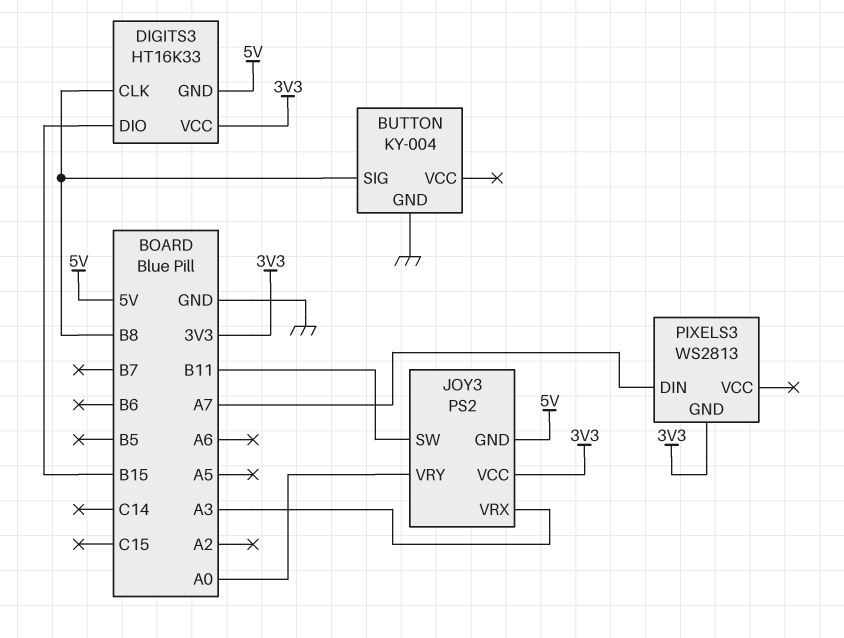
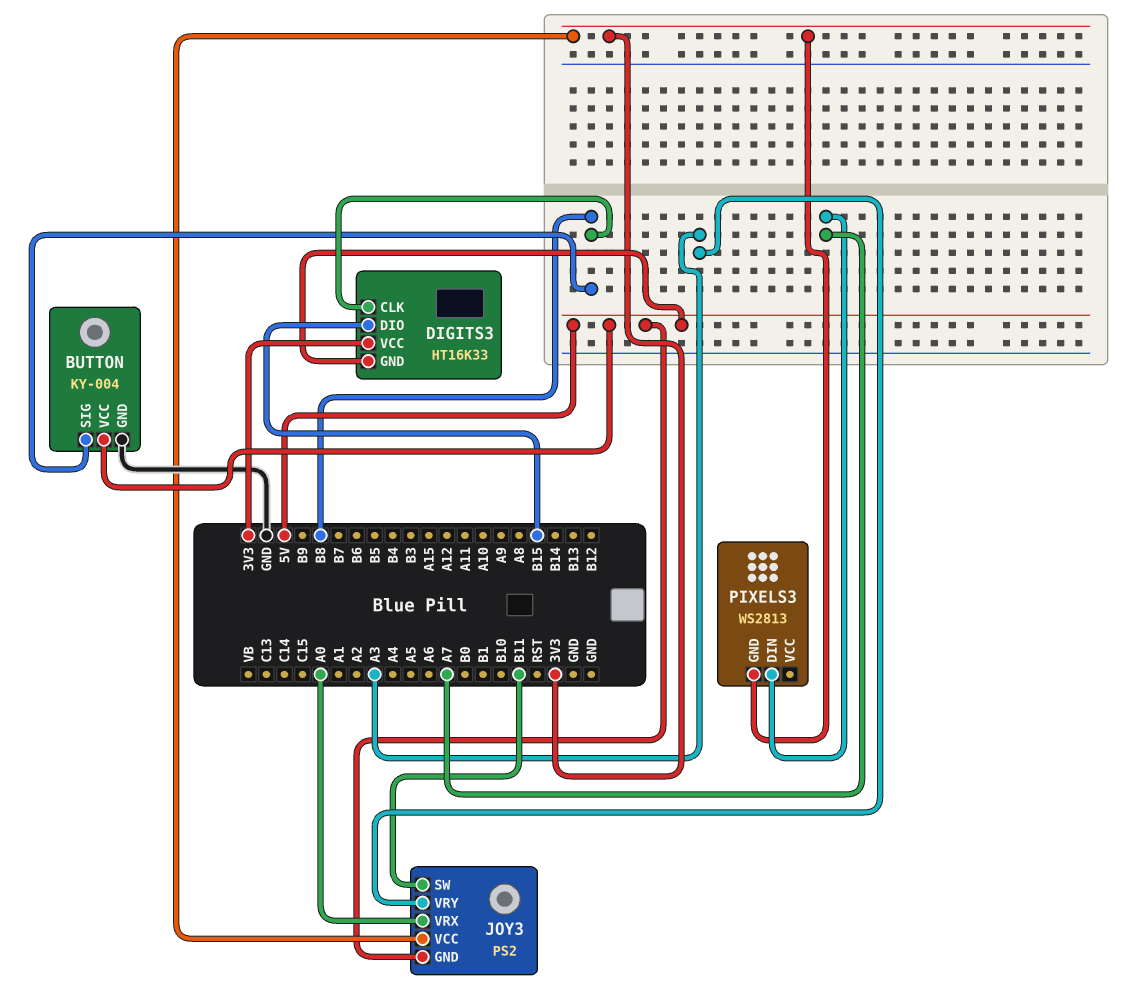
BUTTON pin VCC: none -> 5V
JOY3 pin VRX: A3 -> A0
JOY3 pin VRY: A0 -> A3

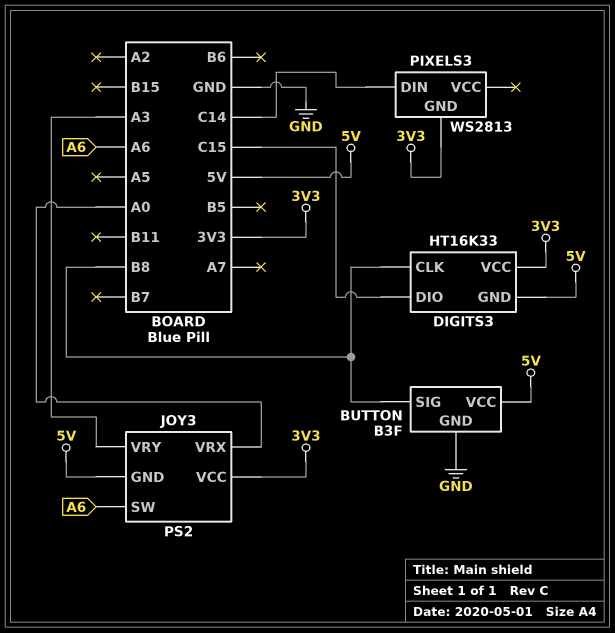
BUTTON: KY-004 -> B3F
DIGITS3 pin DIO: B15 -> C15
JOY3 pin SW: B11 -> A6
PIXELS3 pin DIN: A7 -> C14

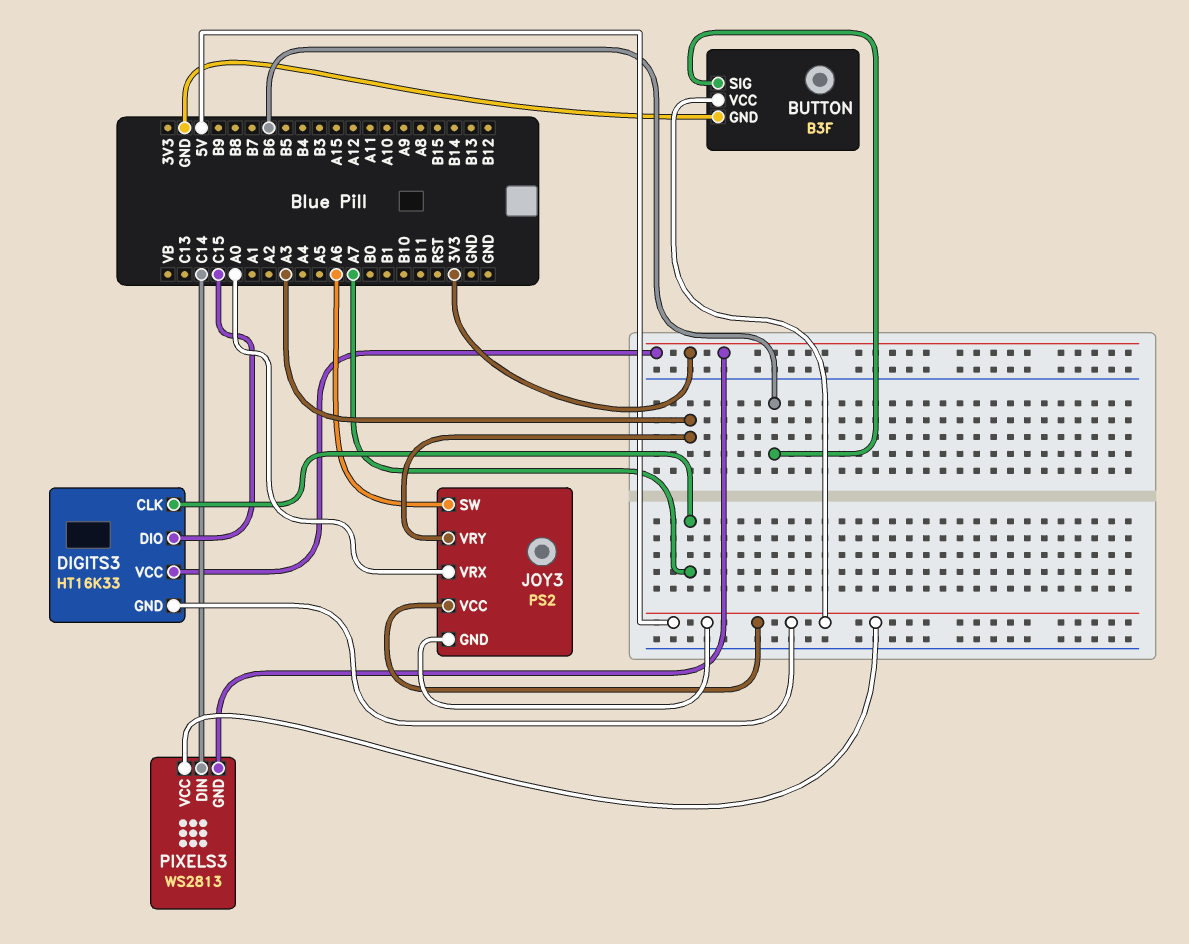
BUTTON pin SIG: B8 -> B6
DIGITS3 pin CLK: B8 -> A7
JOY3 pin VCC: 3V3 -> 5V
PIXELS3 pin VCC: none -> 5V

